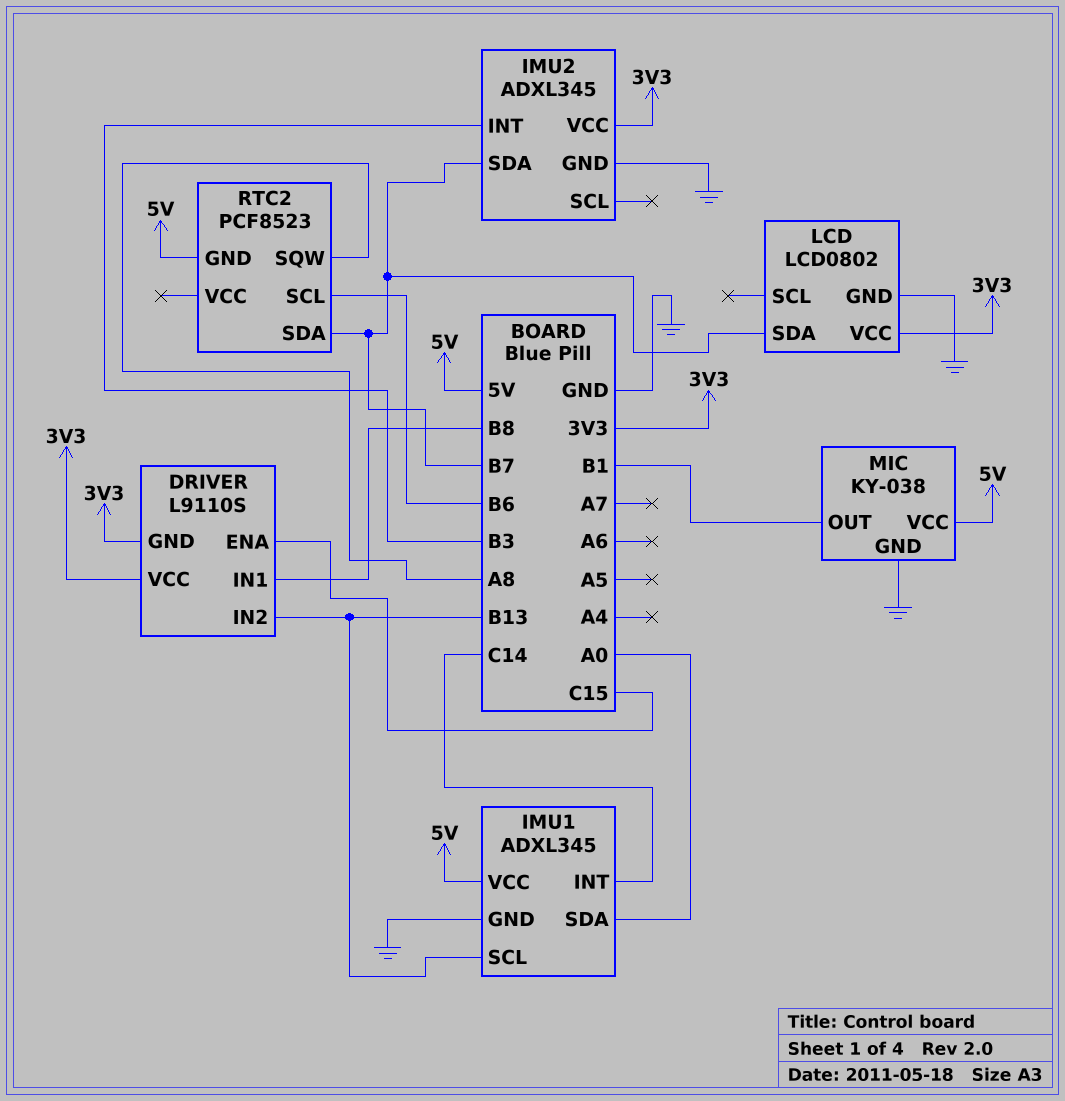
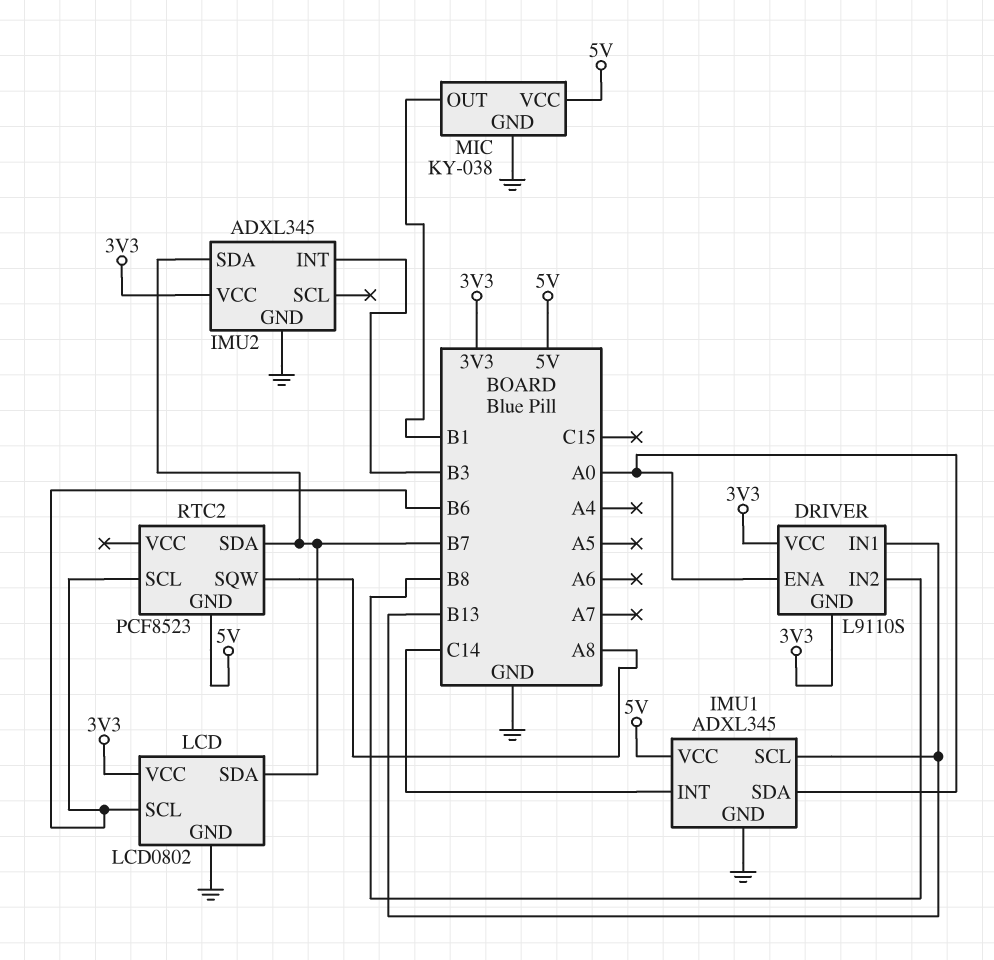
DRIVER pin ENA: C15 -> A0
DRIVER pin IN1: B8 -> B13
DRIVER pin IN2: B13 -> B8
LCD pin SCL: none -> B6

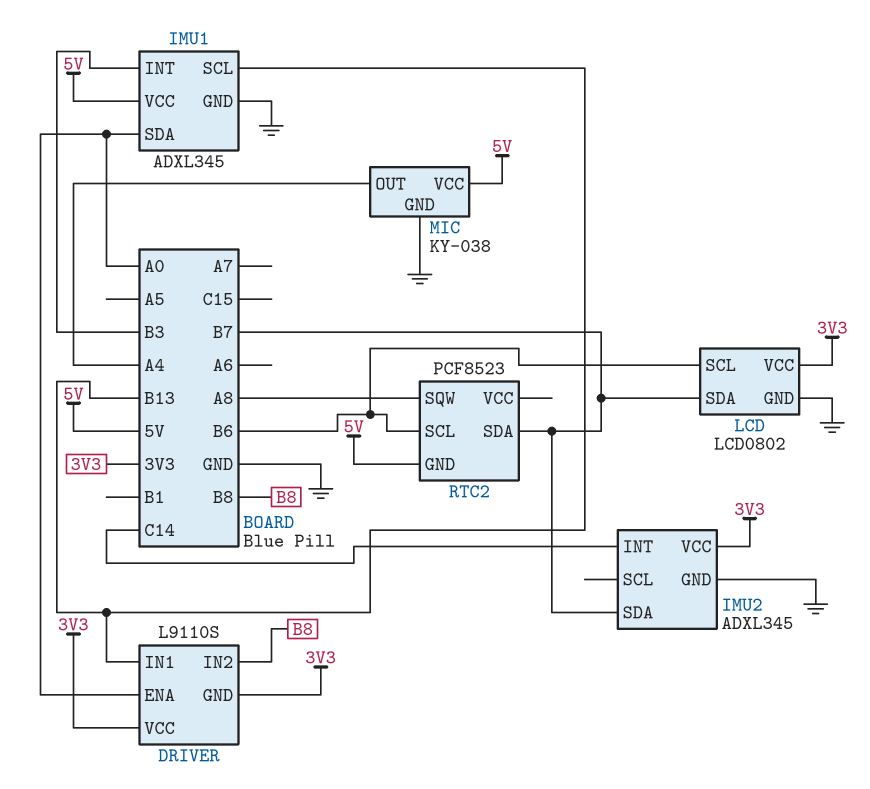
IMU1 pin INT: C14 -> B3
IMU2 pin INT: B3 -> C14
MIC pin OUT: B1 -> A4

